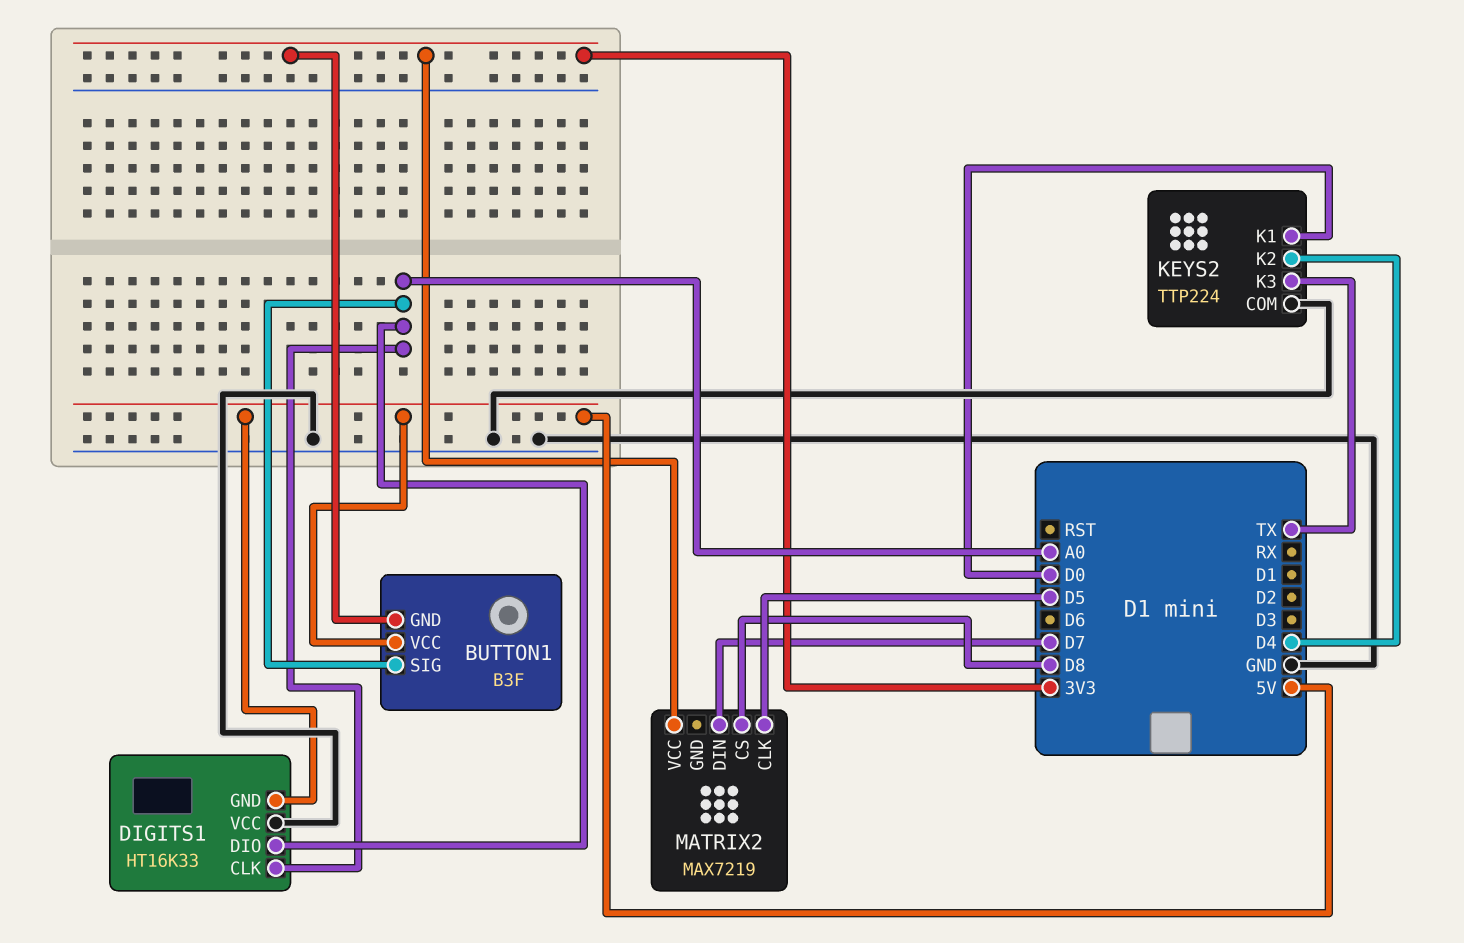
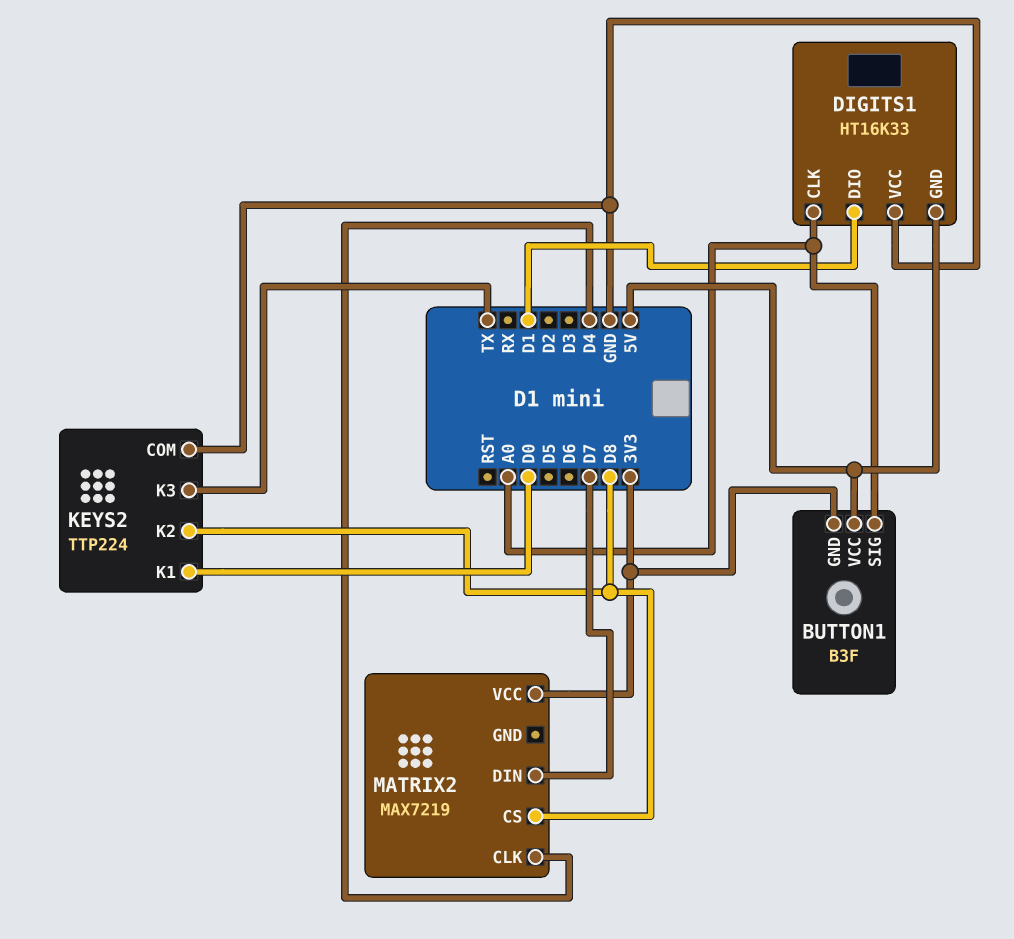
DIGITS1 pin DIO: A0 -> D1
KEYS2 pin K2: D4 -> D8
MATRIX2 pin CLK: D5 -> D4

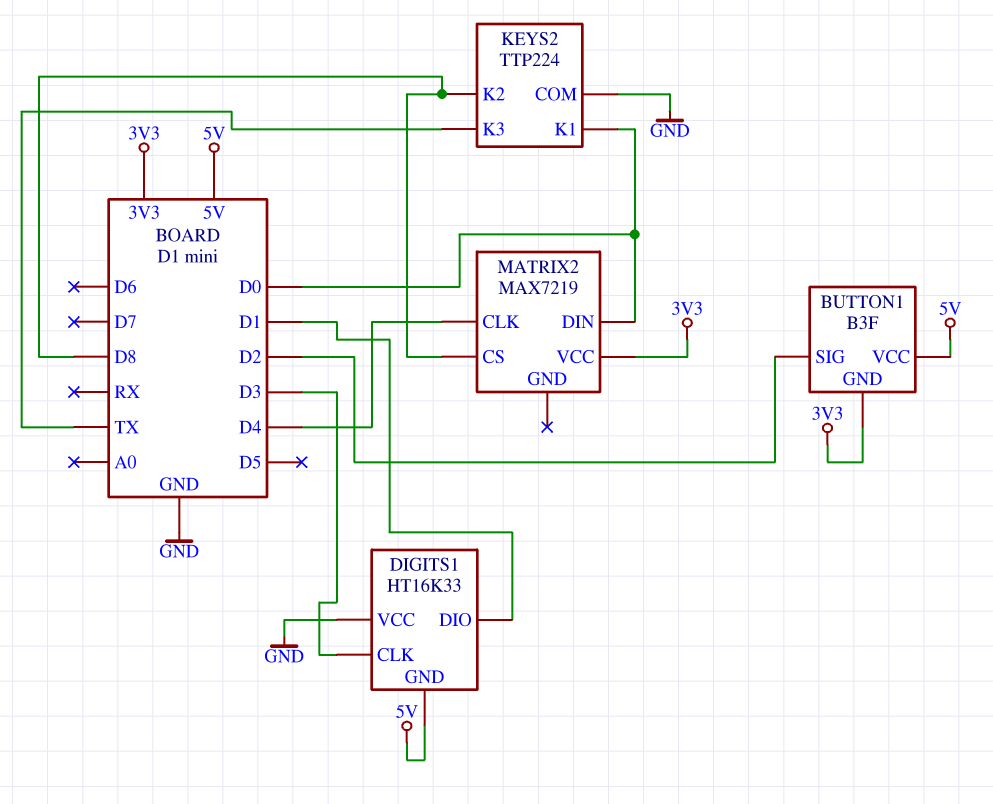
BUTTON1 pin SIG: A0 -> D2
DIGITS1 pin CLK: A0 -> D3
MATRIX2 pin DIN: D7 -> D0

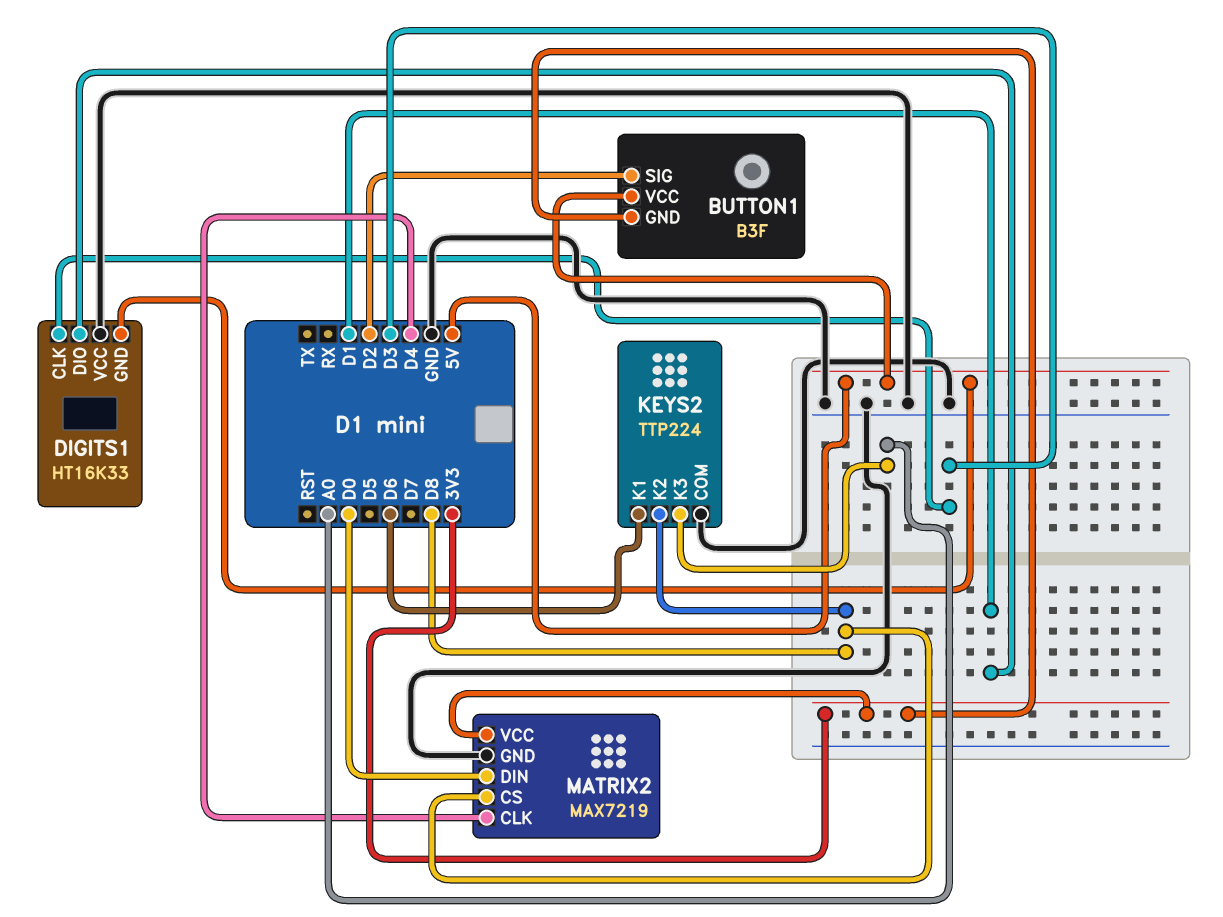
KEYS2 pin K1: D0 -> D6
KEYS2 pin K3: TX -> A0
MATRIX2 pin GND: none -> GND

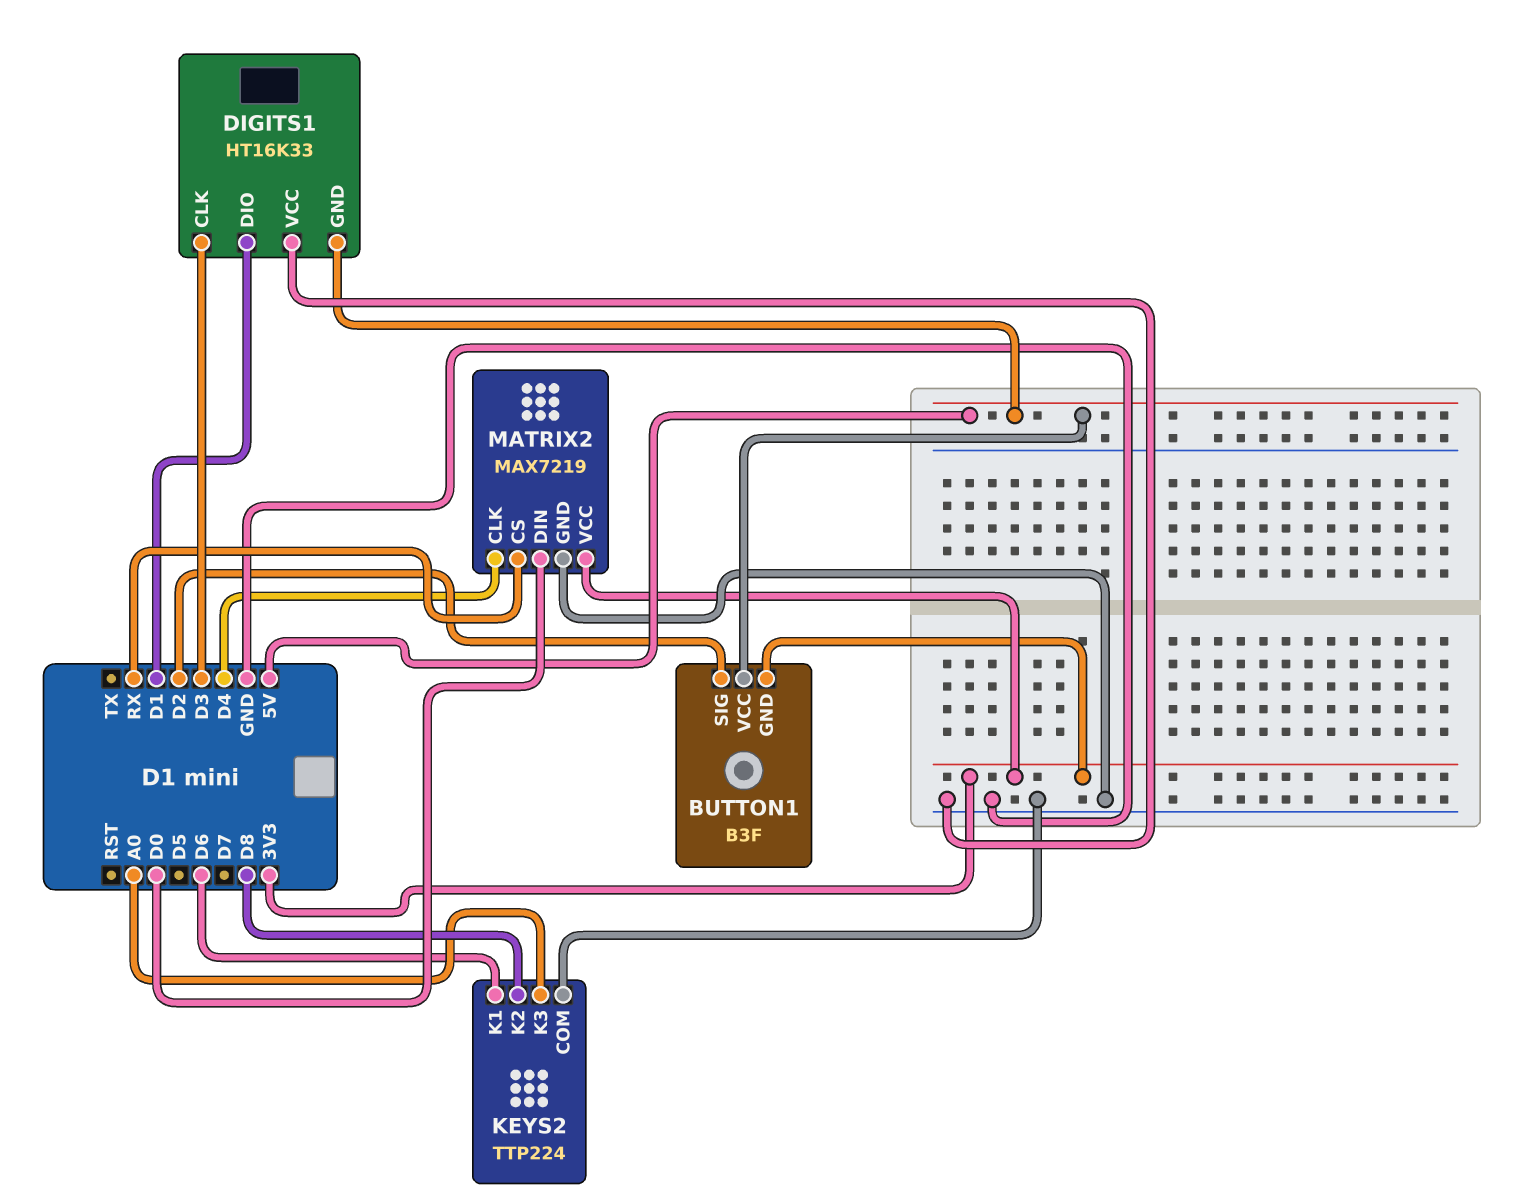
MATRIX2 pin CS: D8 -> RX

